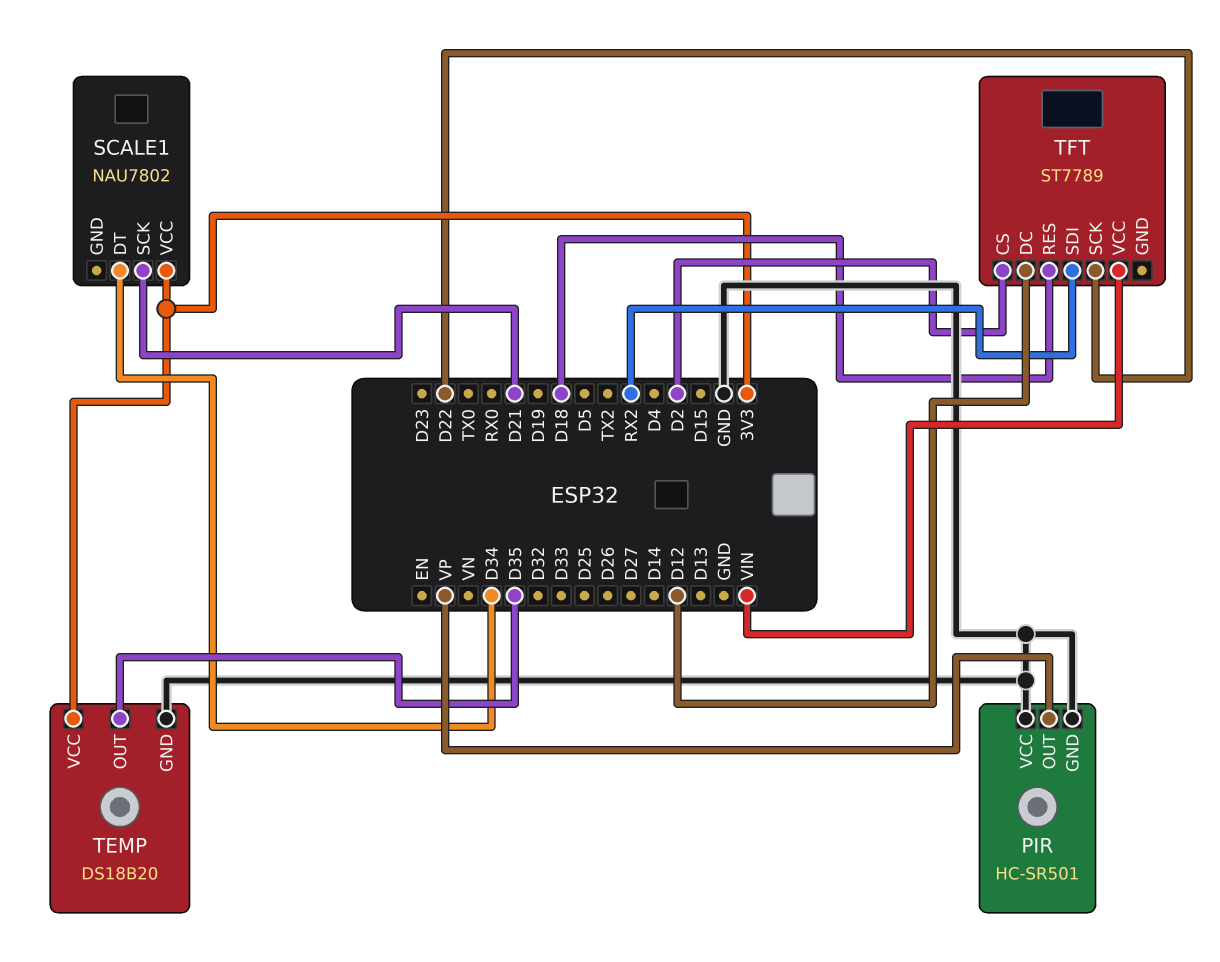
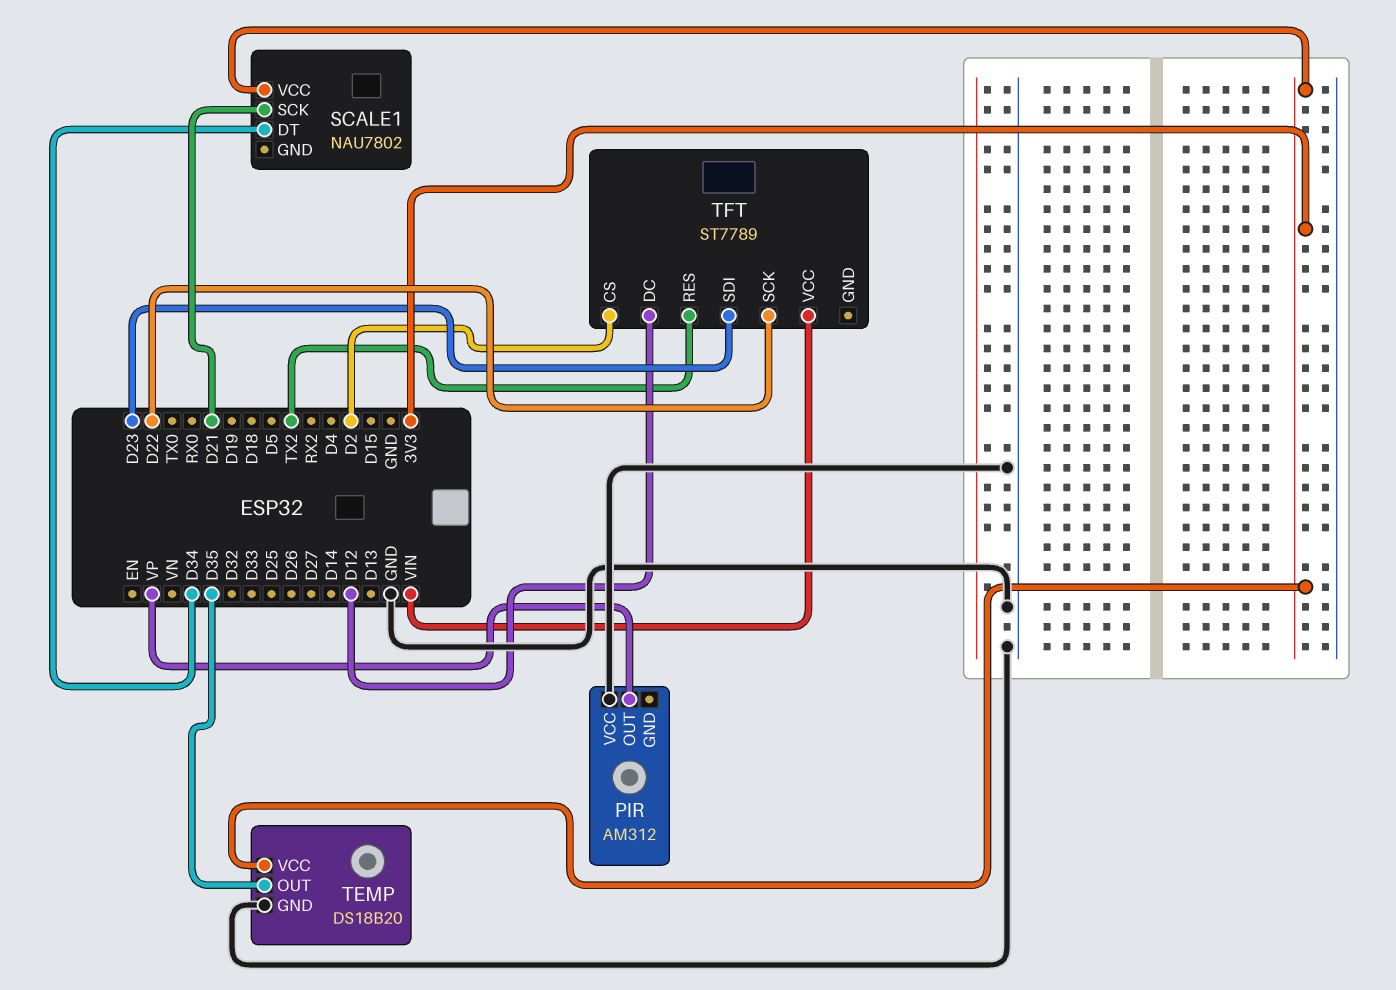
PIR: HC-SR501 -> AM312
PIR pin GND: GND -> none
TFT pin RES: D18 -> TX2
TFT pin SDI: RX2 -> D23

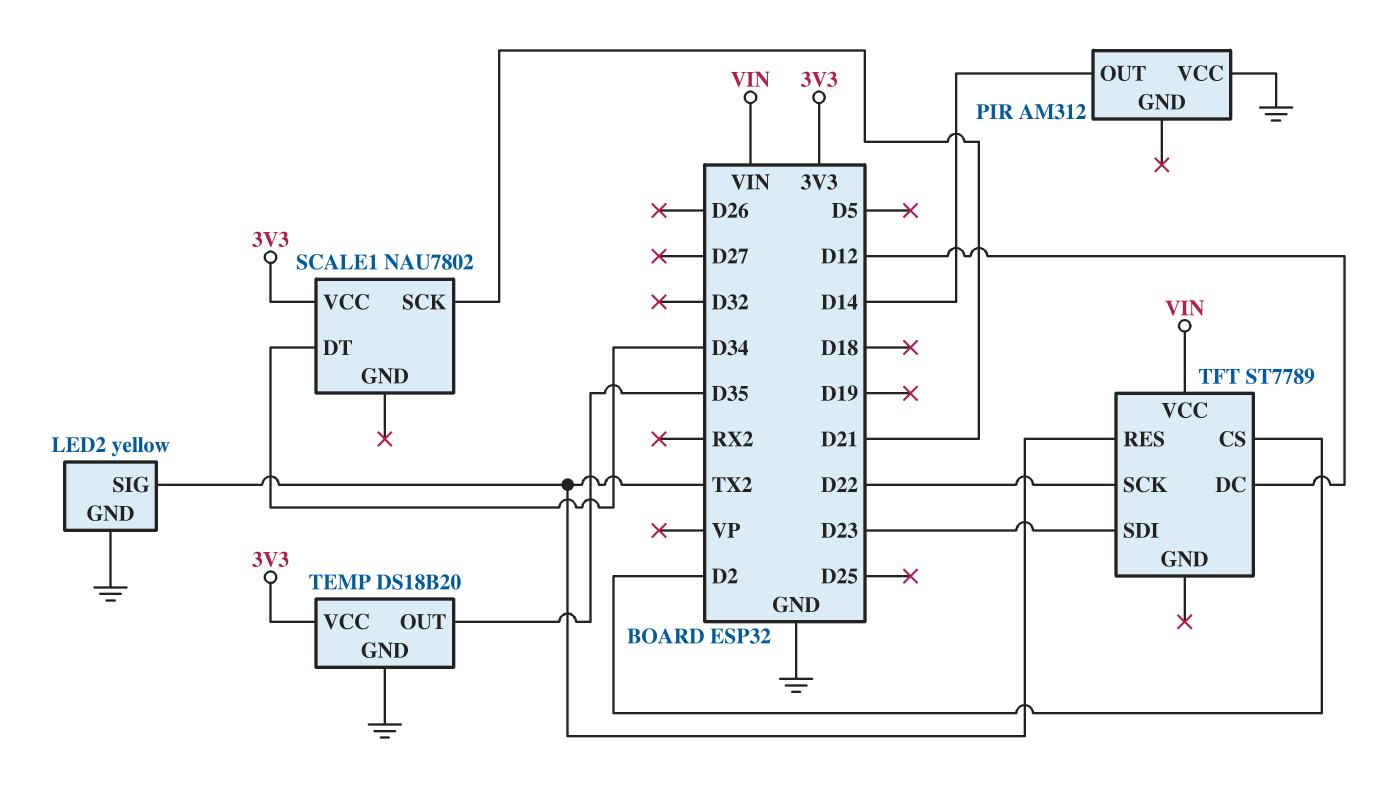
LED2: none -> yellow
LED2 pin GND: none -> GND
LED2 pin SIG: none -> TX2
PIR pin OUT: VP -> D14

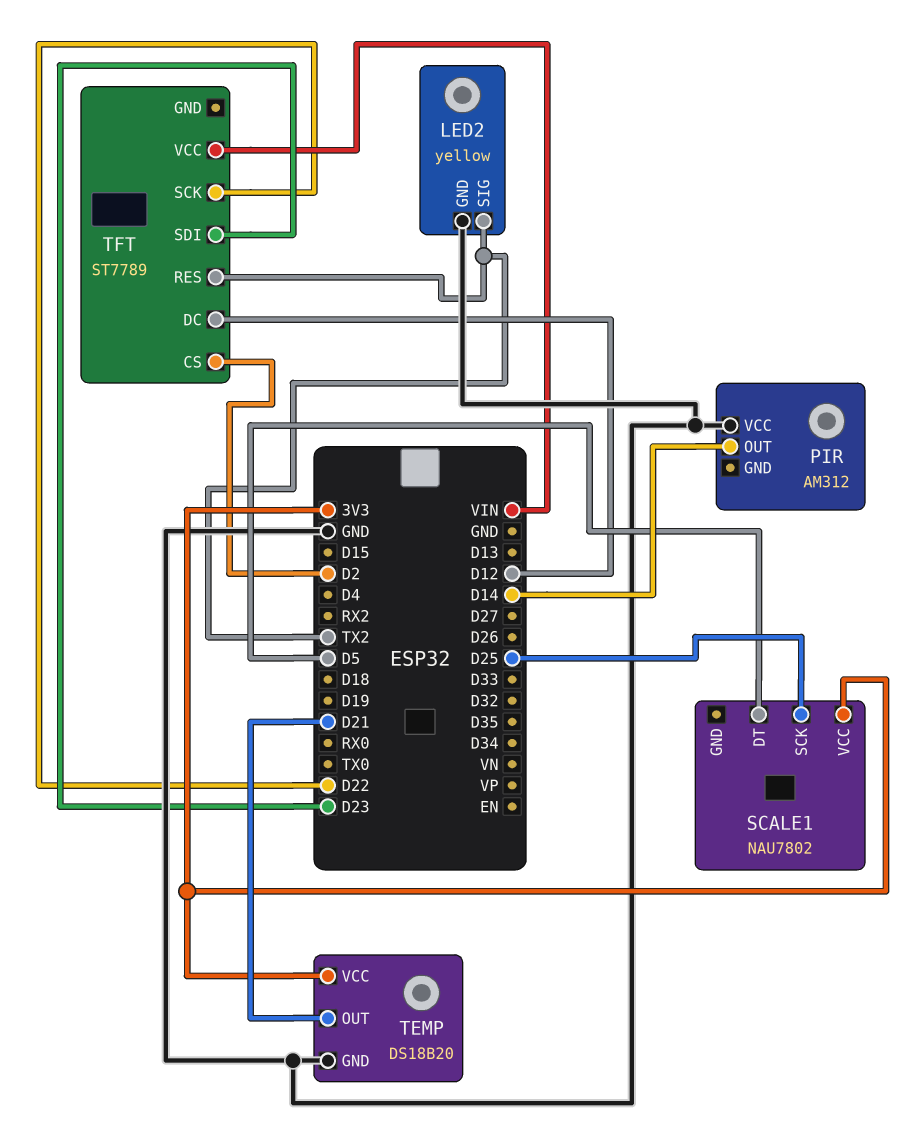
SCALE1 pin DT: D34 -> D5
SCALE1 pin SCK: D21 -> D25
TEMP pin OUT: D35 -> D21

